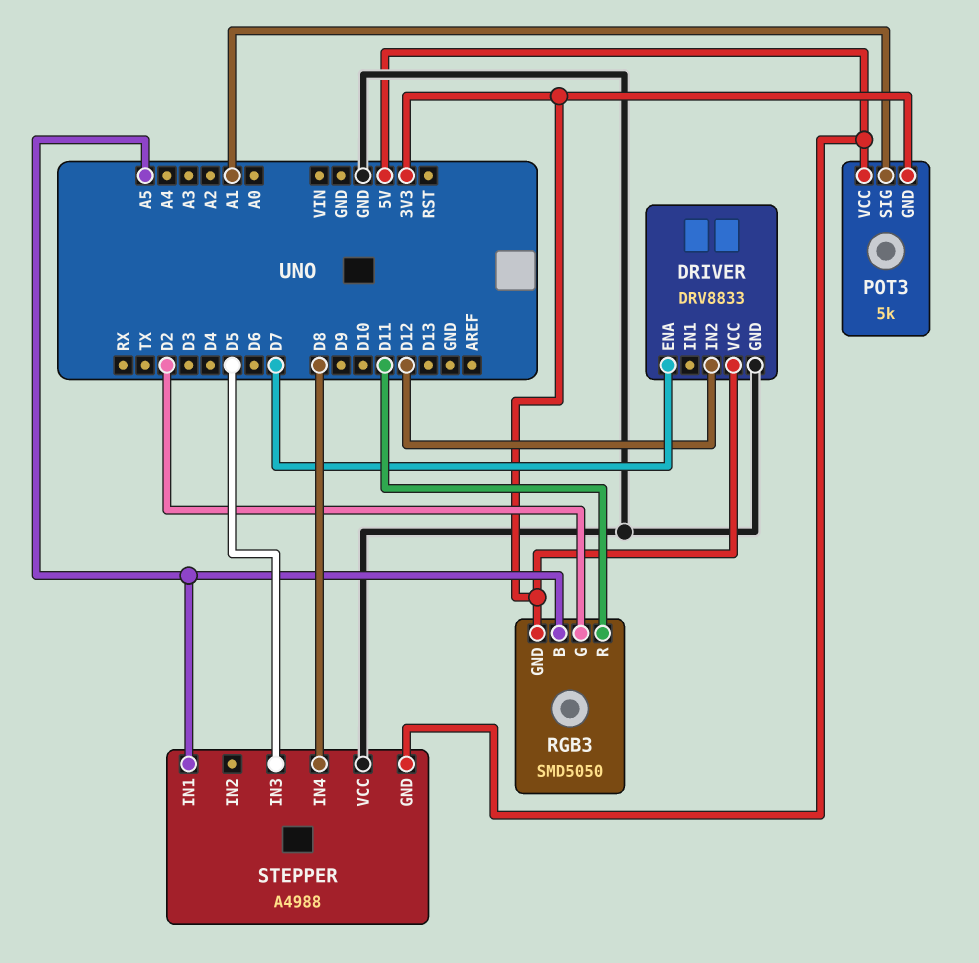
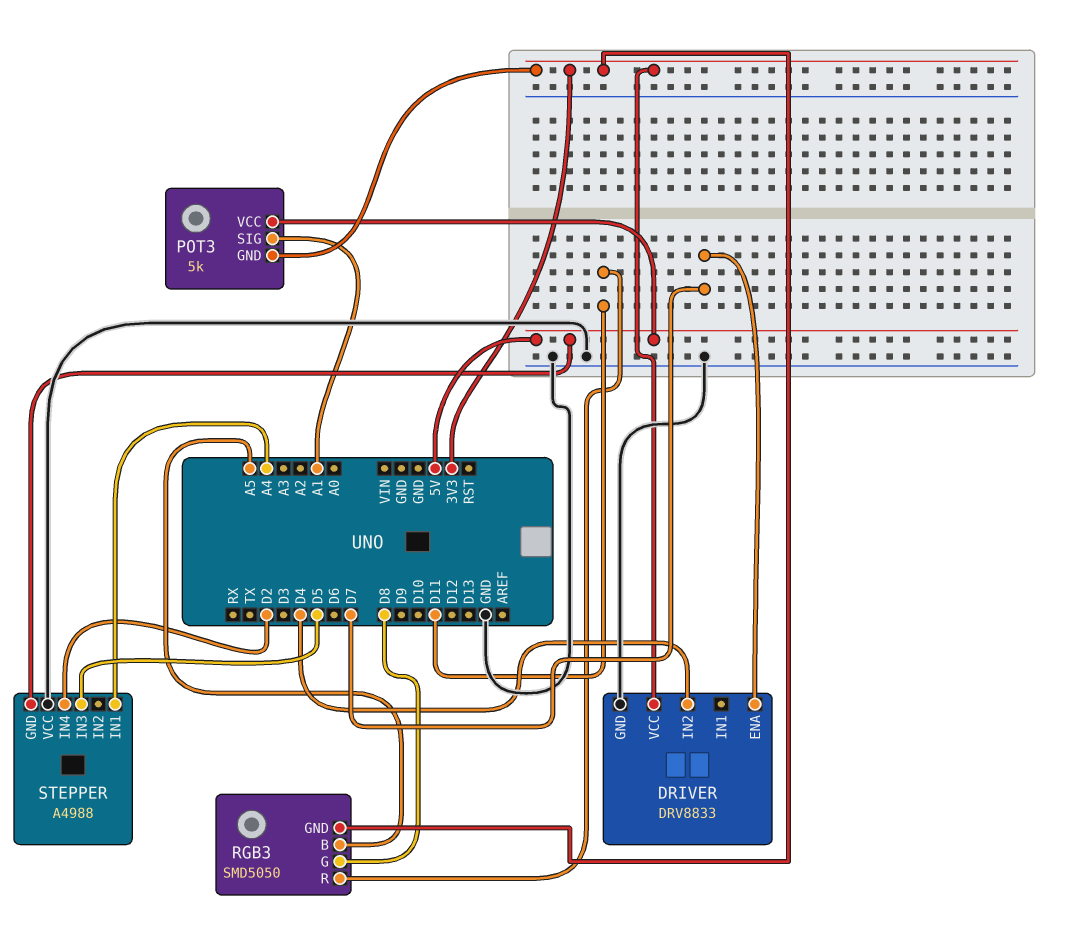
DRIVER pin IN2: D12 -> D4
RGB3 pin G: D2 -> D8
STEPPER pin IN1: A5 -> A4
STEPPER pin IN4: D8 -> D2

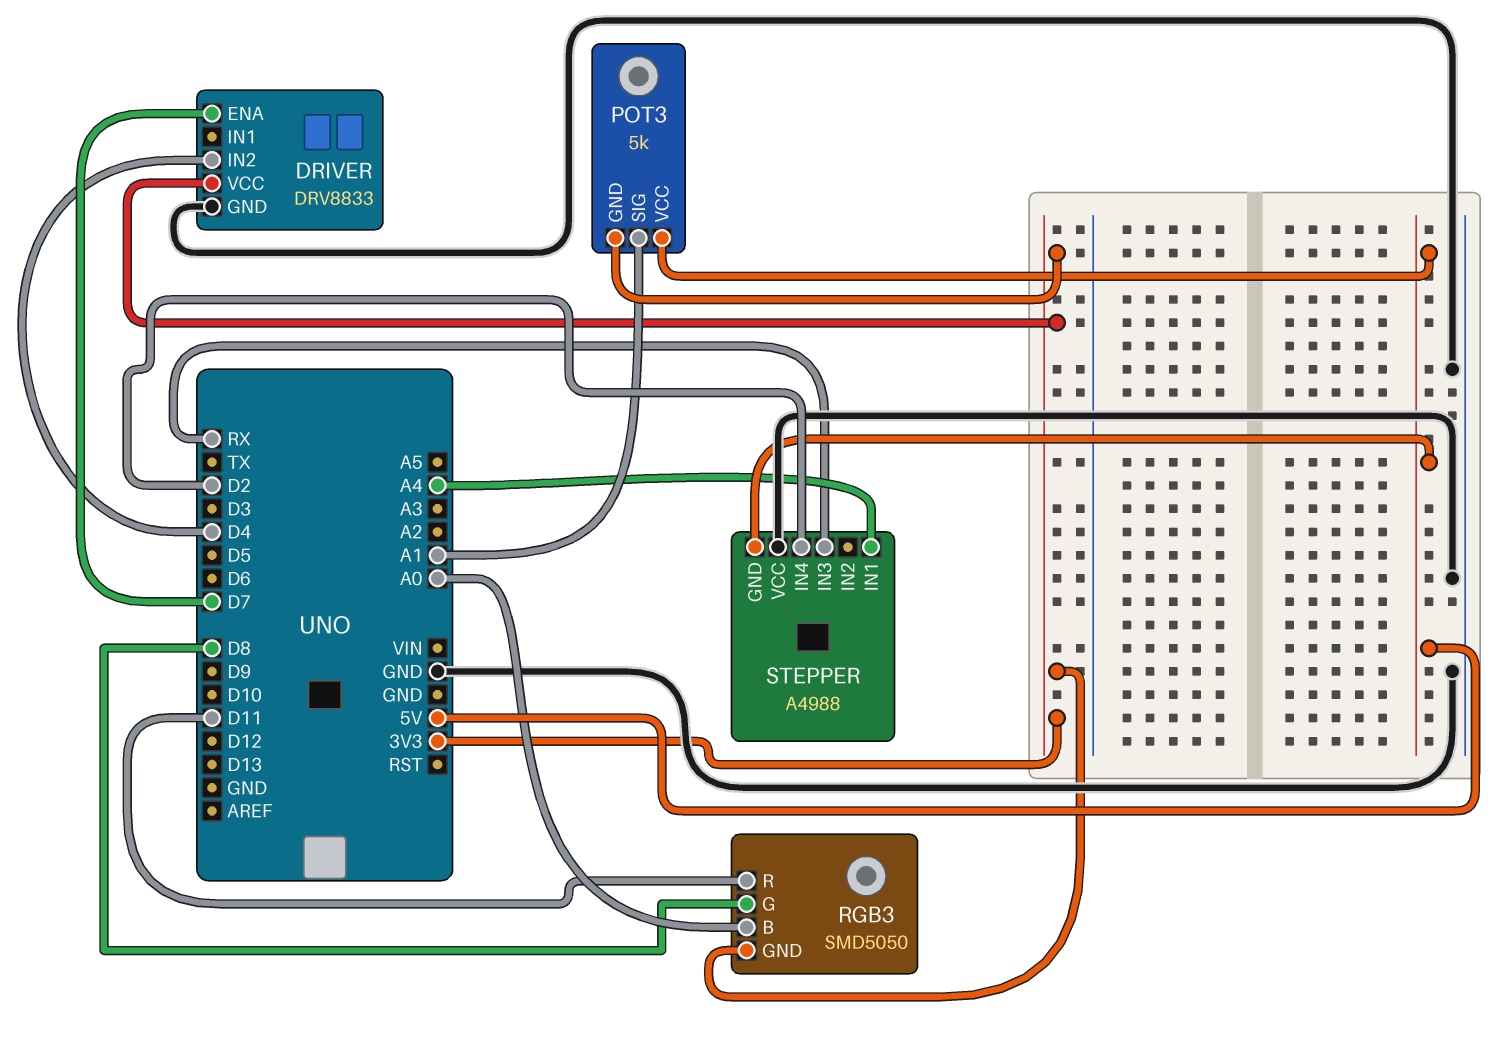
RGB3 pin B: A5 -> A0
STEPPER pin IN3: D5 -> RX

